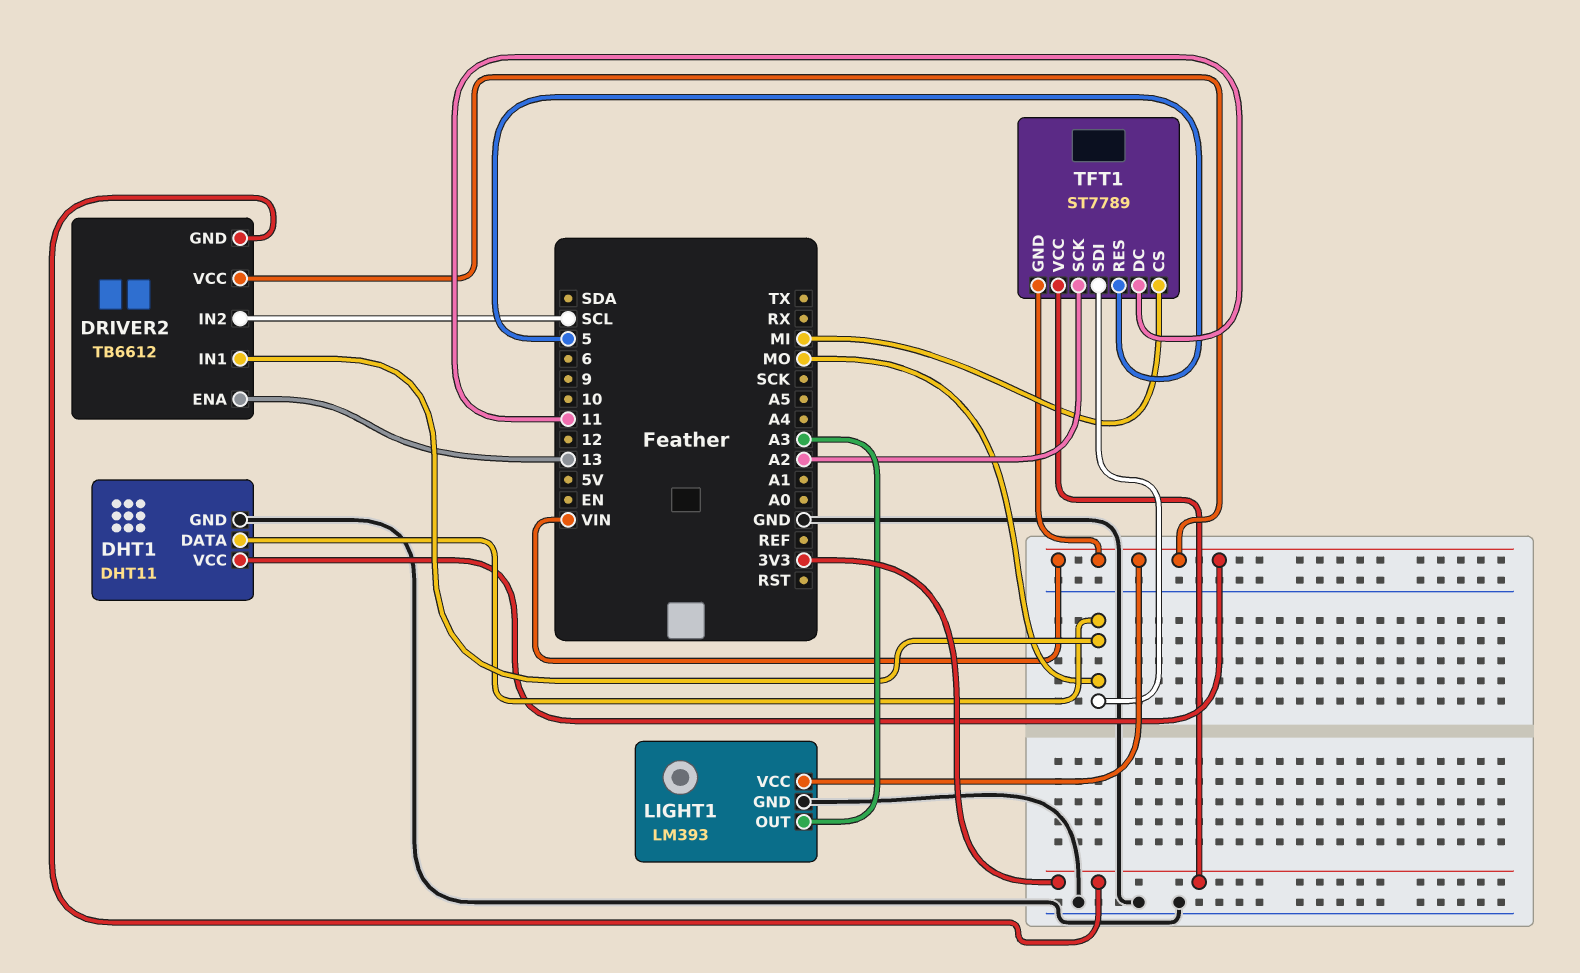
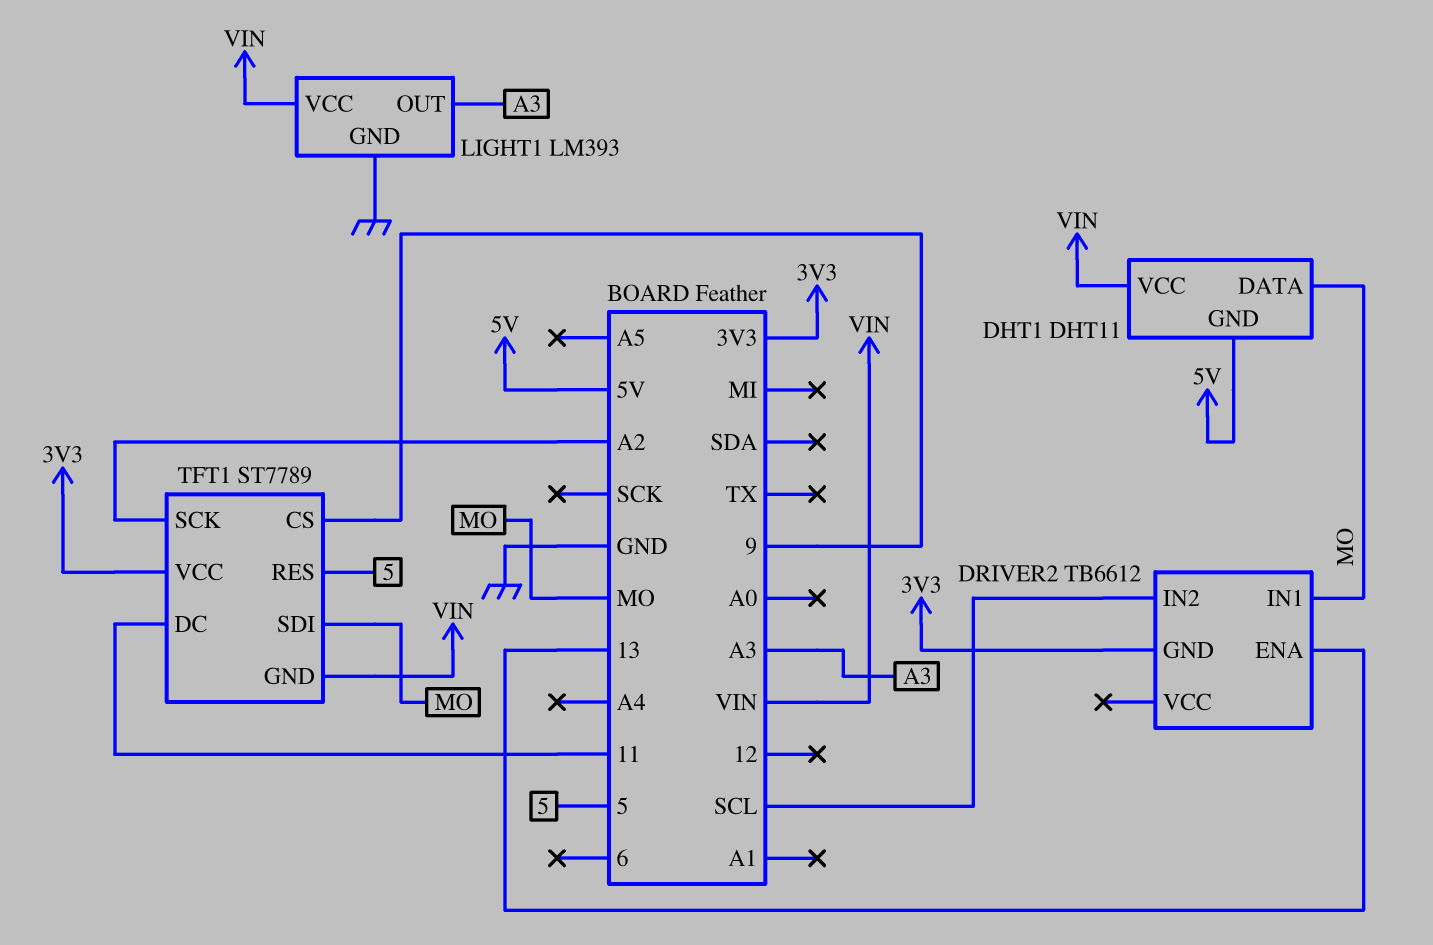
DHT1 pin GND: GND -> 5V
DRIVER2 pin VCC: VIN -> none
TFT1 pin CS: MI -> 9

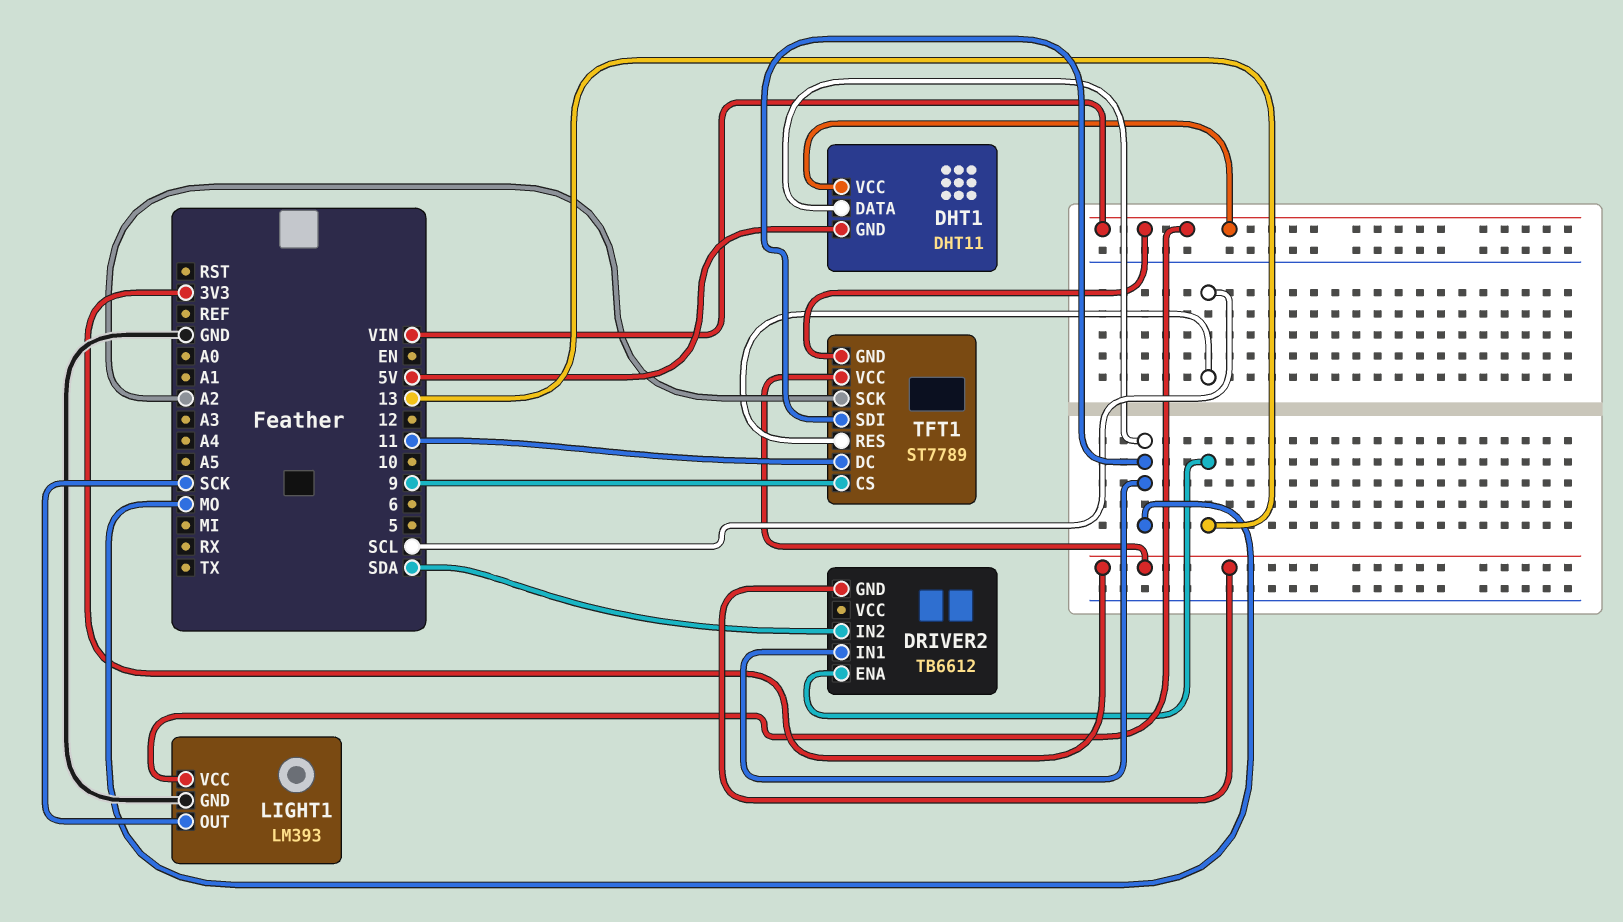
DRIVER2 pin IN2: SCL -> SDA
LIGHT1 pin OUT: A3 -> SCK
TFT1 pin RES: 5 -> SCL

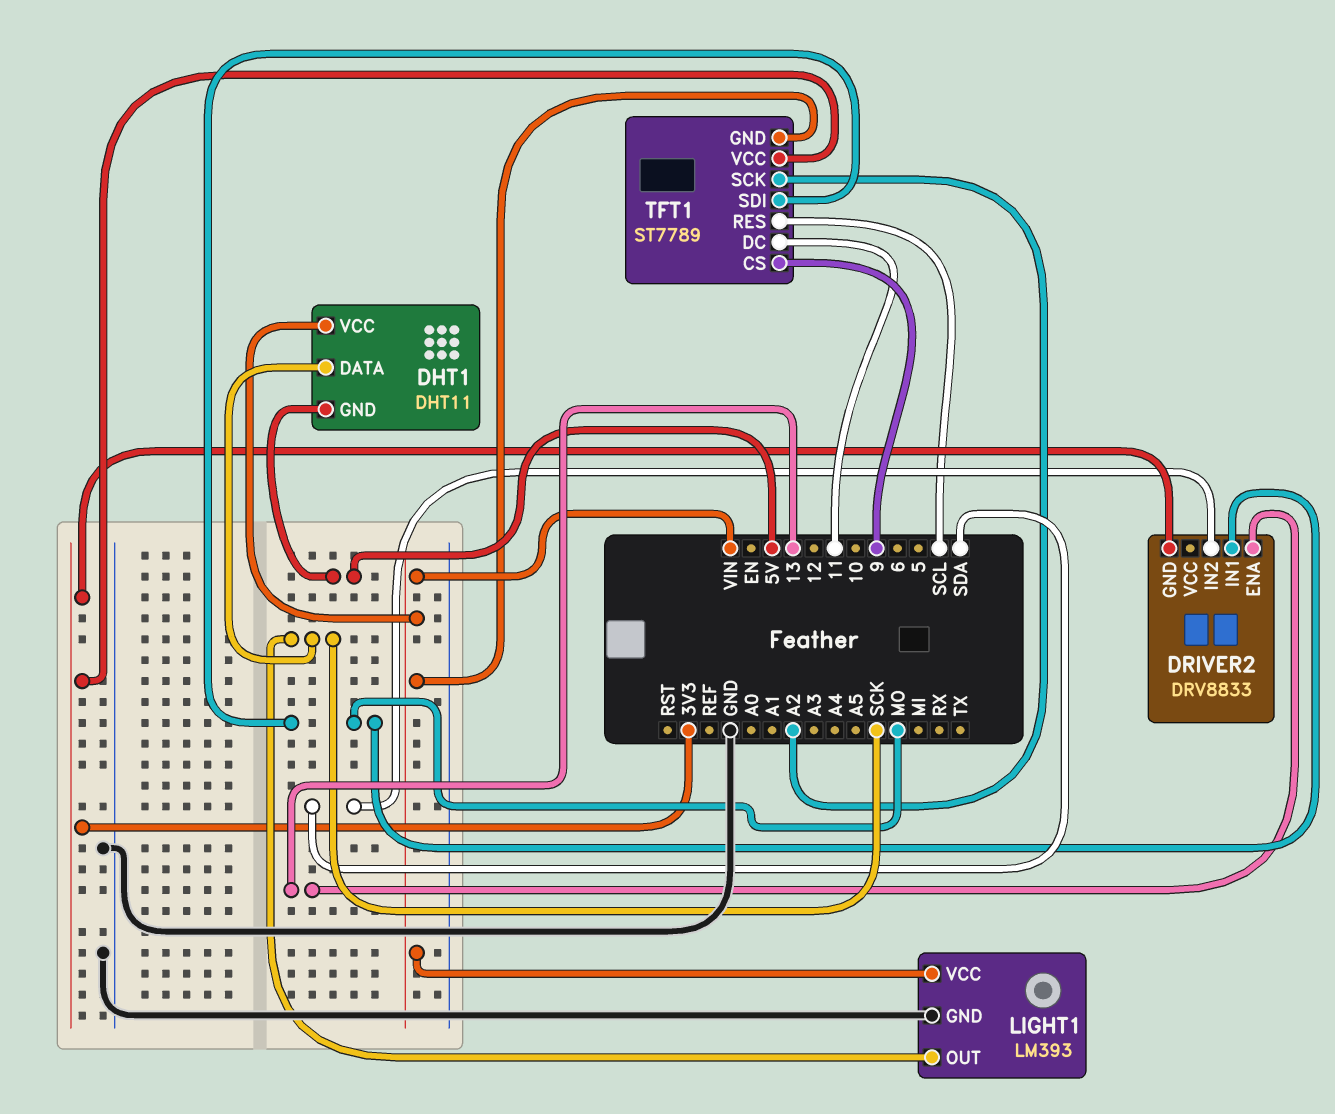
DHT1 pin DATA: MO -> SCK
DRIVER2: TB6612 -> DRV8833

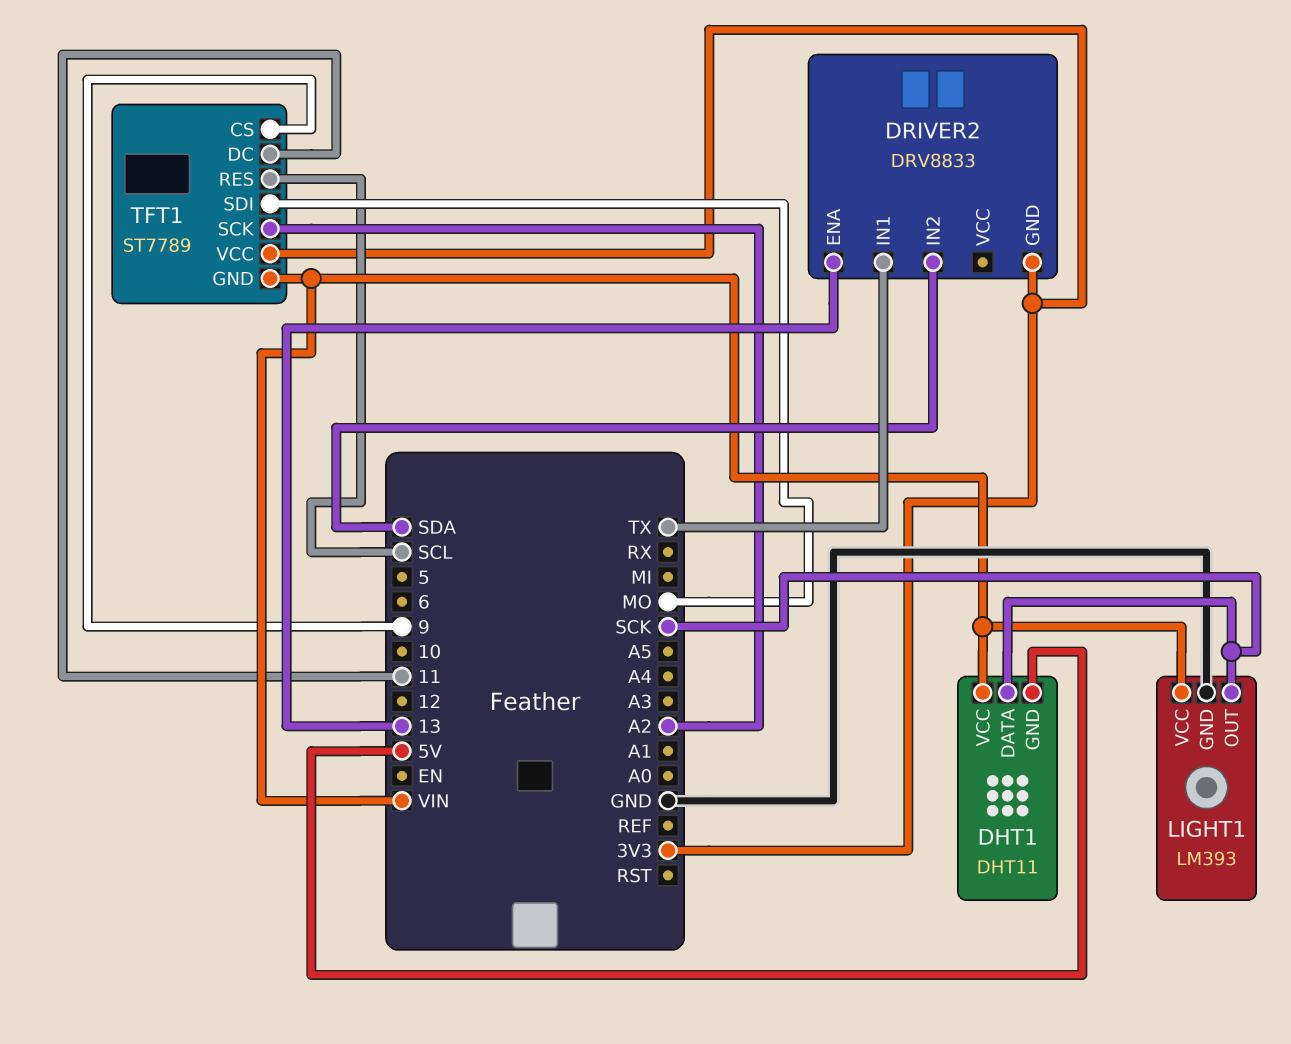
DRIVER2 pin IN1: MO -> TX

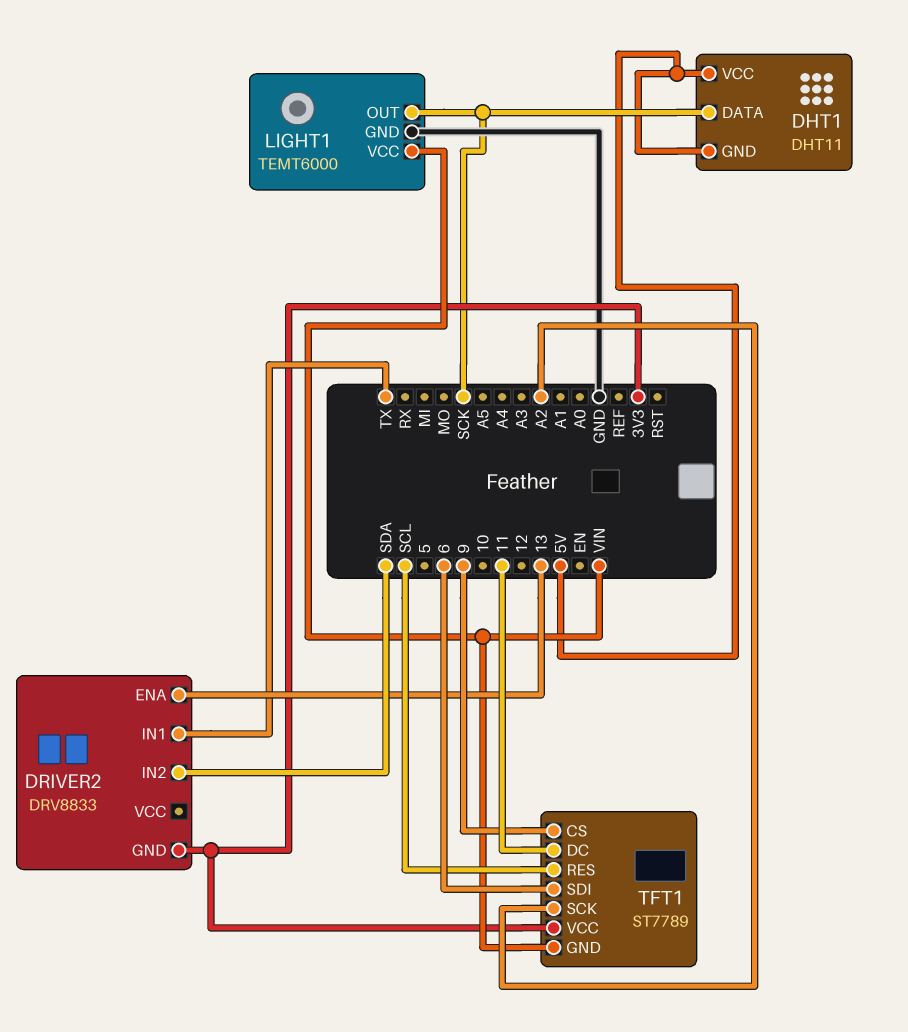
DHT1 pin VCC: VIN -> 5V
LIGHT1: LM393 -> TEMT6000
TFT1 pin SDI: MO -> 6

